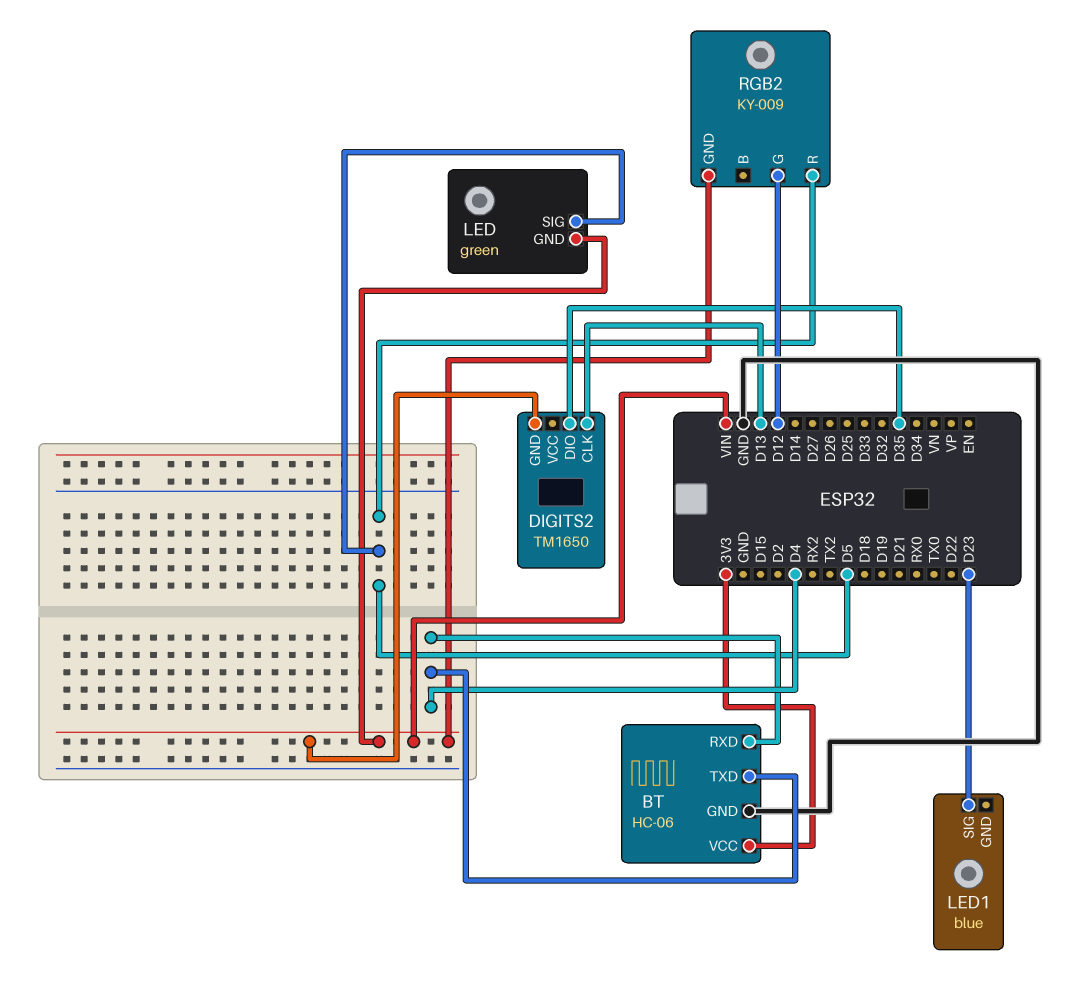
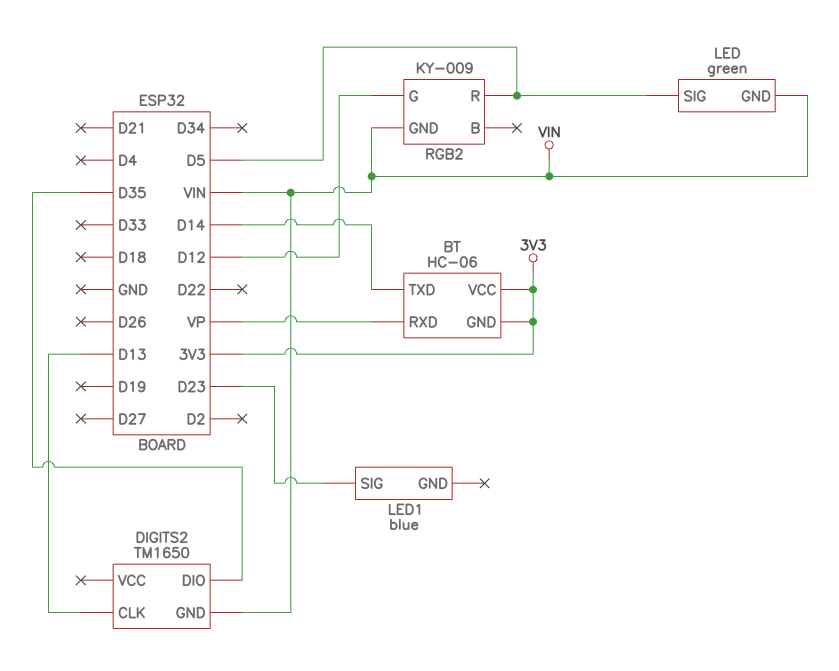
BT pin GND: GND -> 3V3
BT pin RXD: D4 -> VP
BT pin TXD: D4 -> D14

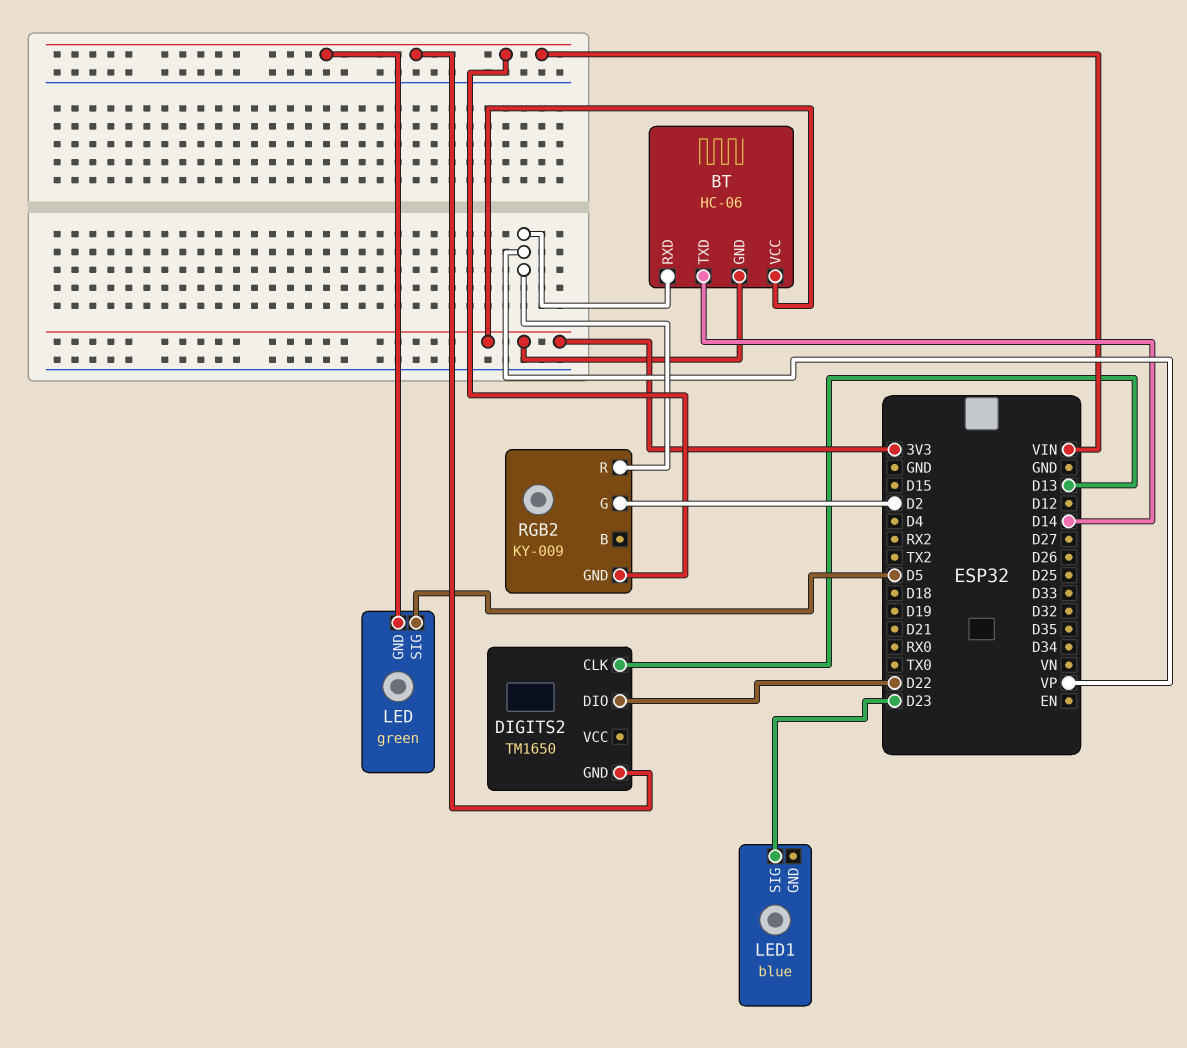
DIGITS2 pin DIO: D35 -> D22
RGB2 pin G: D12 -> D2
RGB2 pin R: D5 -> VP

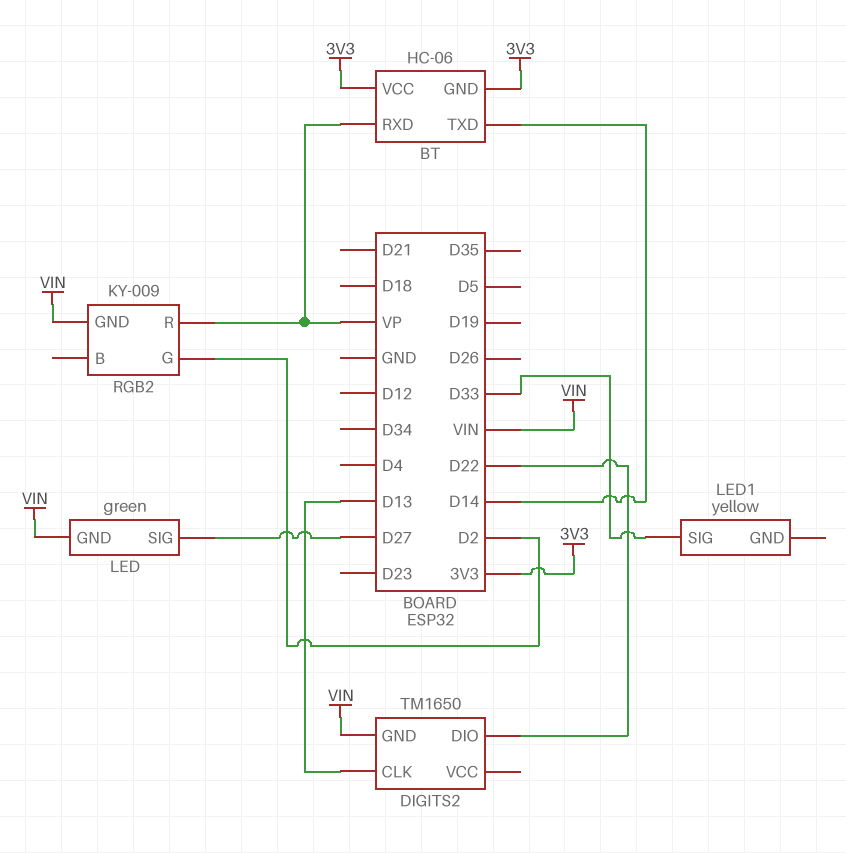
LED pin SIG: D5 -> D27
LED1: blue -> yellow
LED1 pin SIG: D23 -> D33

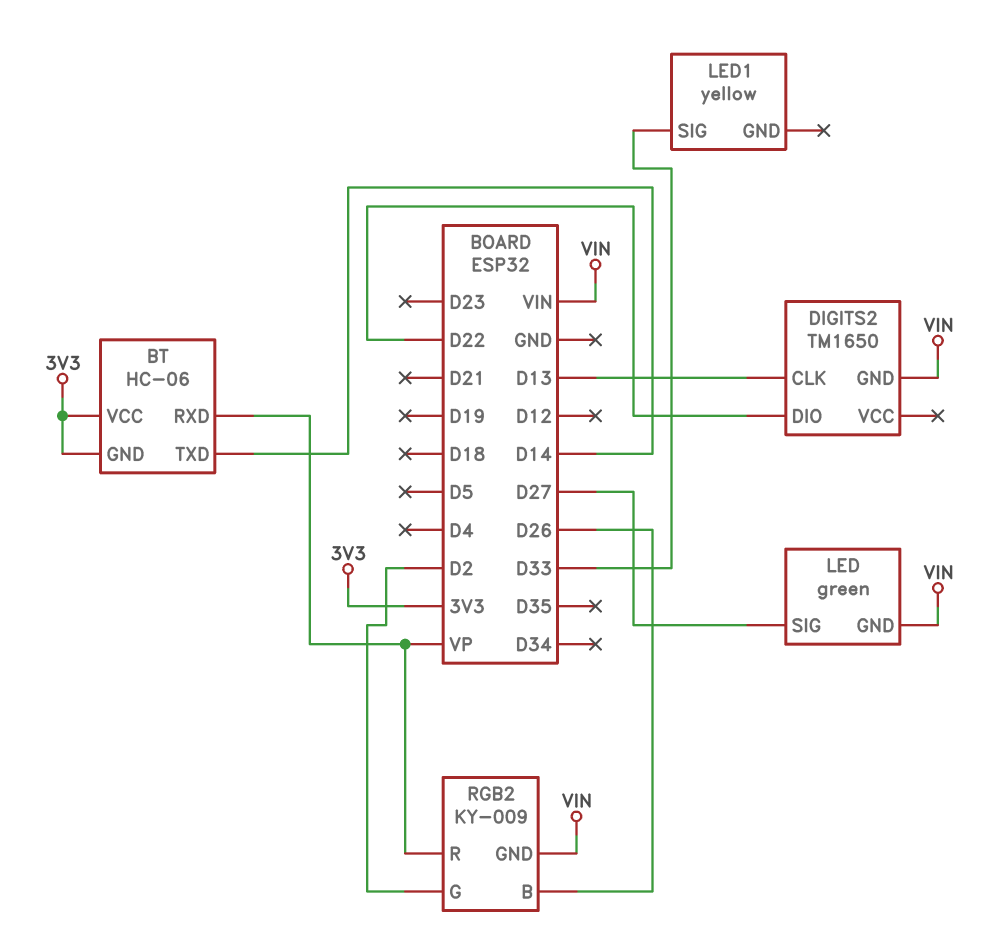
RGB2 pin B: none -> D26

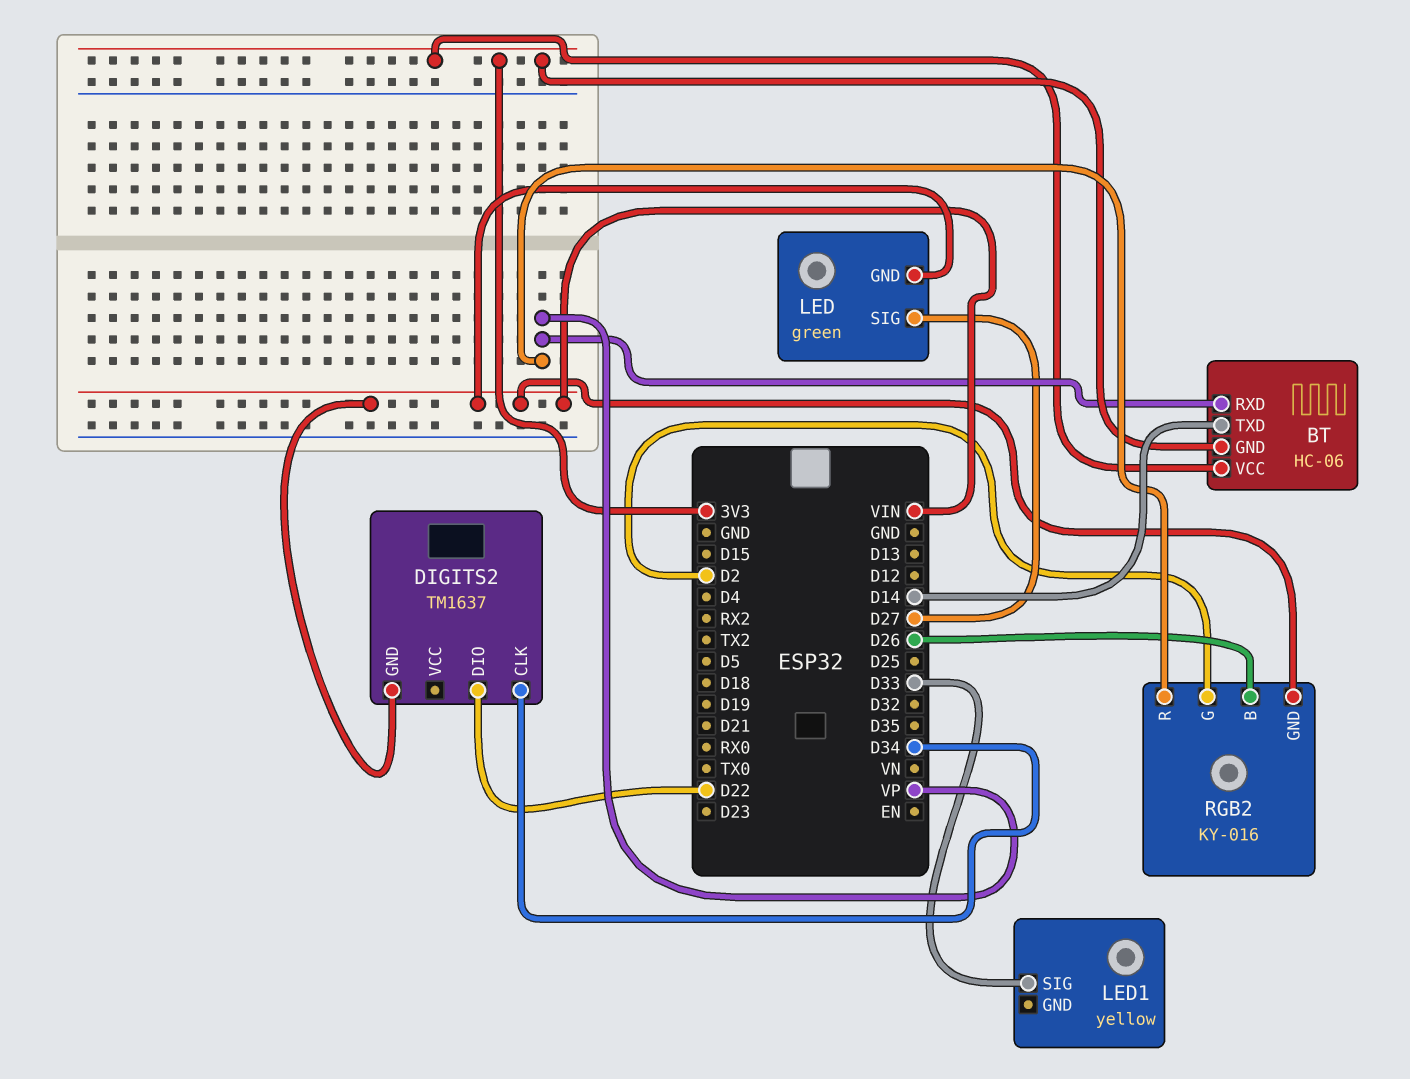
DIGITS2: TM1650 -> TM1637
DIGITS2 pin CLK: D13 -> D34
RGB2: KY-009 -> KY-016

